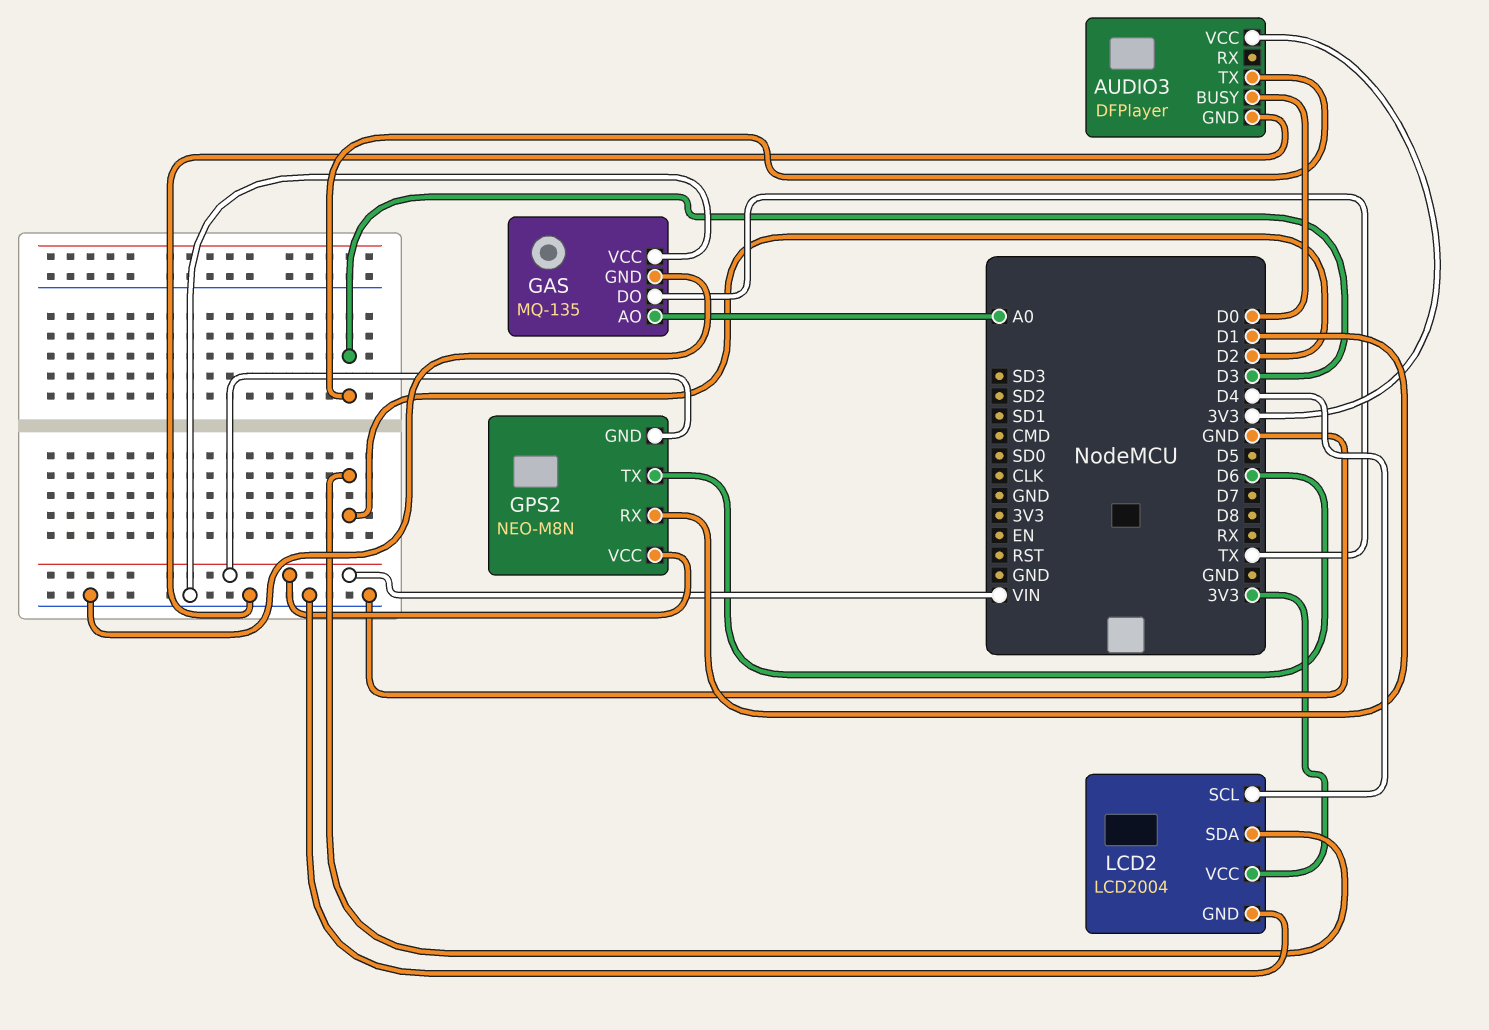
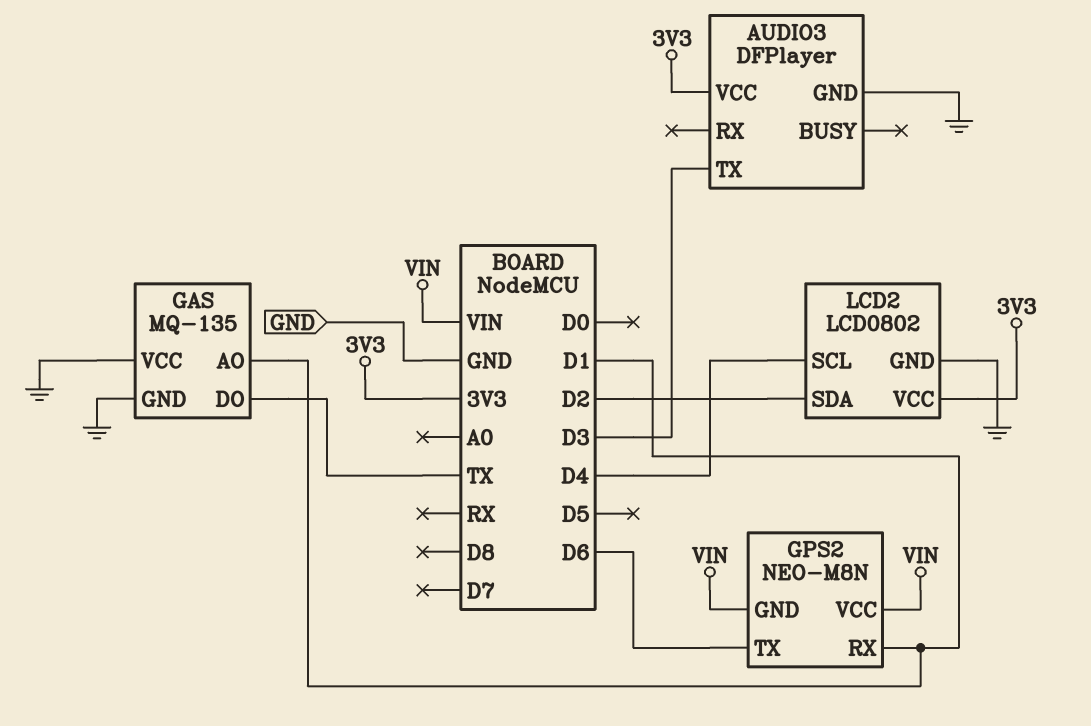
AUDIO3 pin BUSY: D0 -> none
GAS pin AO: A0 -> D1
LCD2: LCD2004 -> LCD0802

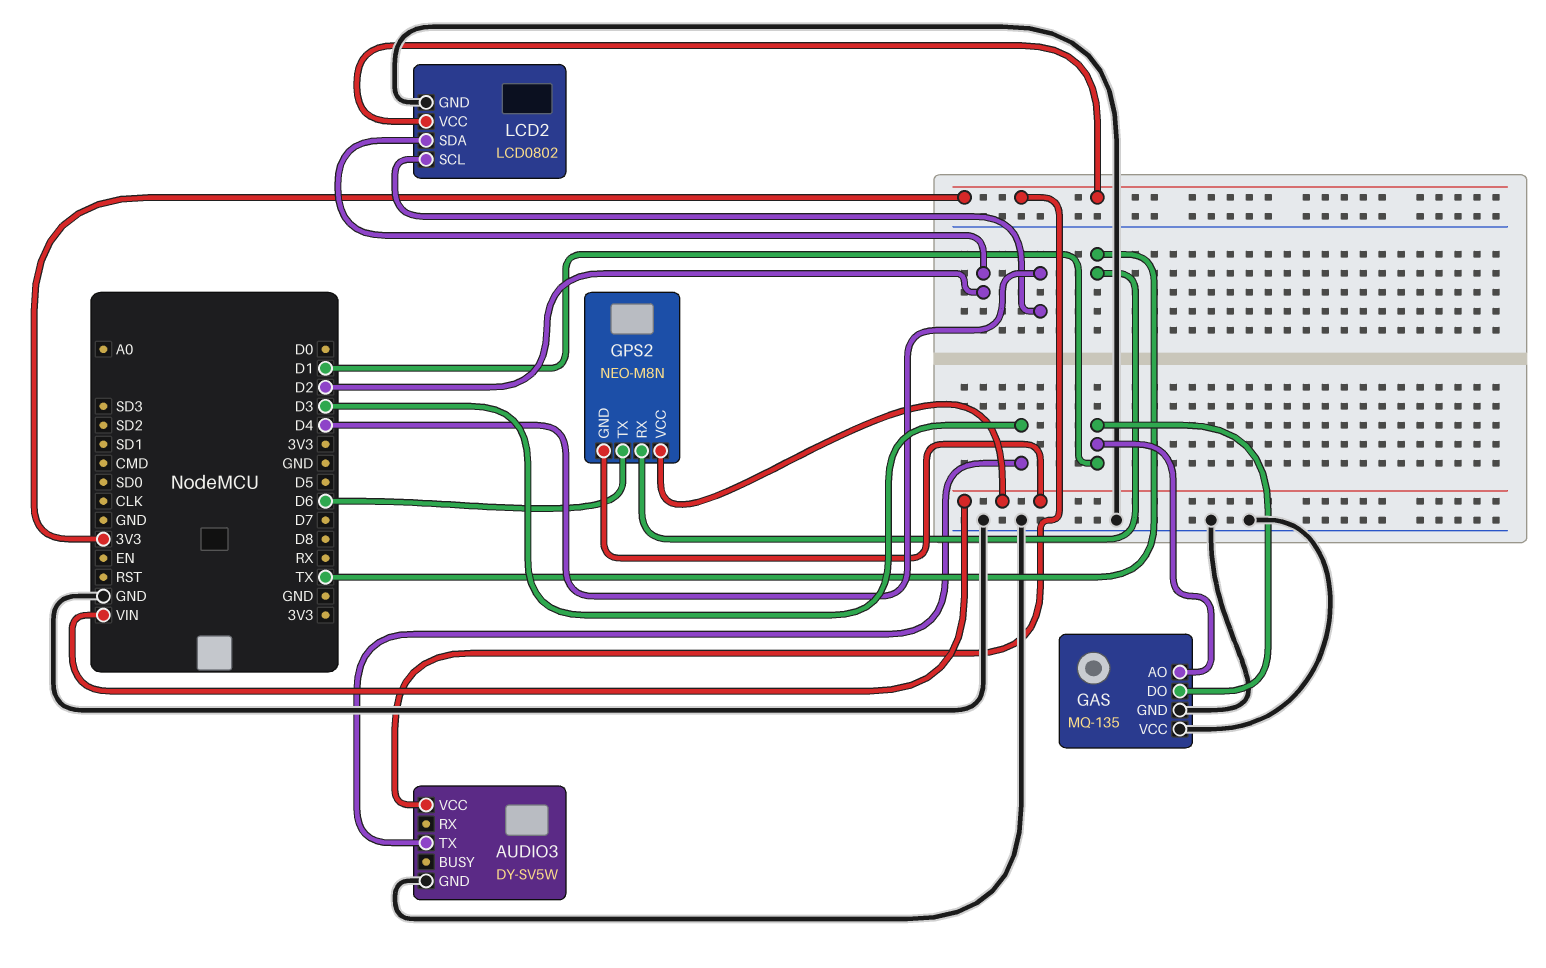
AUDIO3: DFPlayer -> DY-SV5W
GAS pin DO: TX -> D1
GPS2 pin RX: D1 -> TX

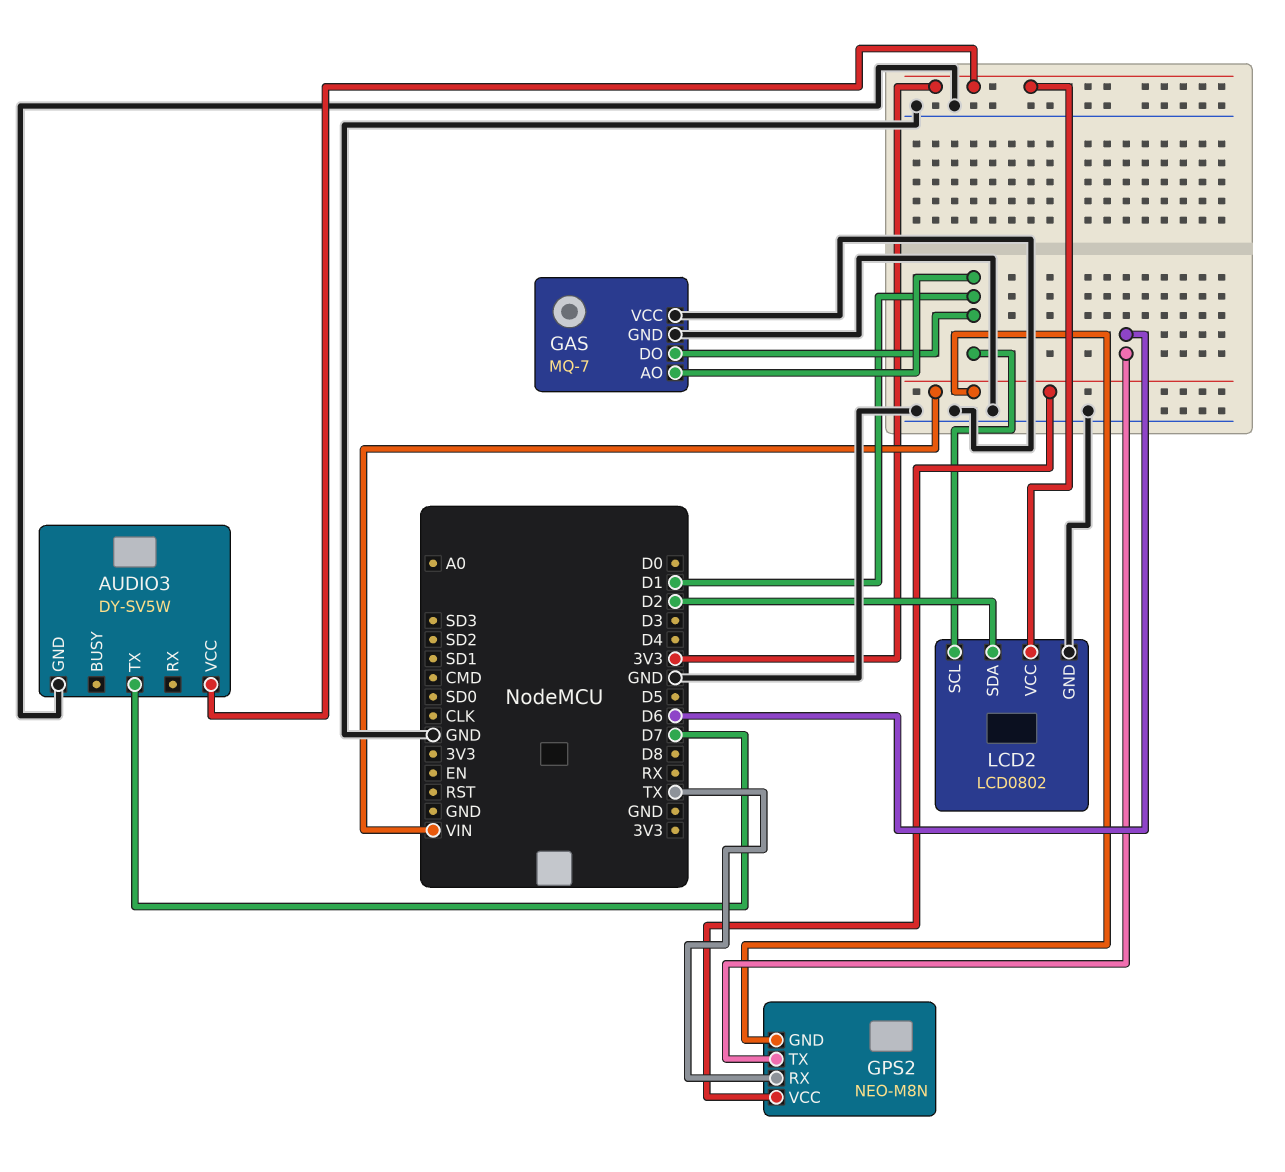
AUDIO3 pin TX: D3 -> D7
GAS: MQ-135 -> MQ-7
LCD2 pin SCL: D4 -> D1

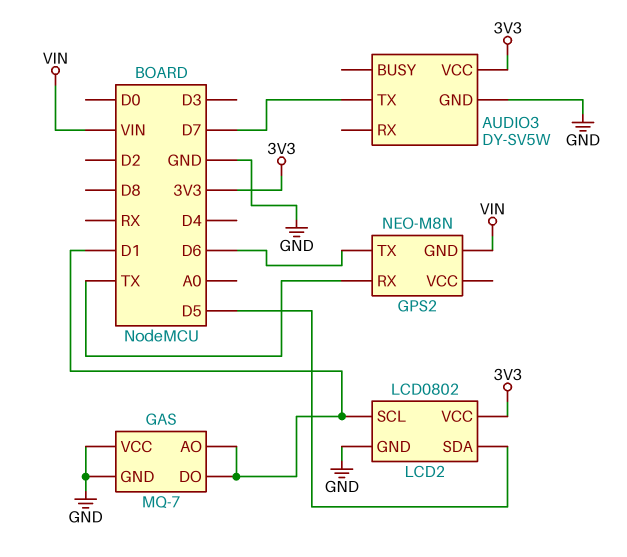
GPS2 pin VCC: VIN -> none
LCD2 pin SDA: D2 -> D5

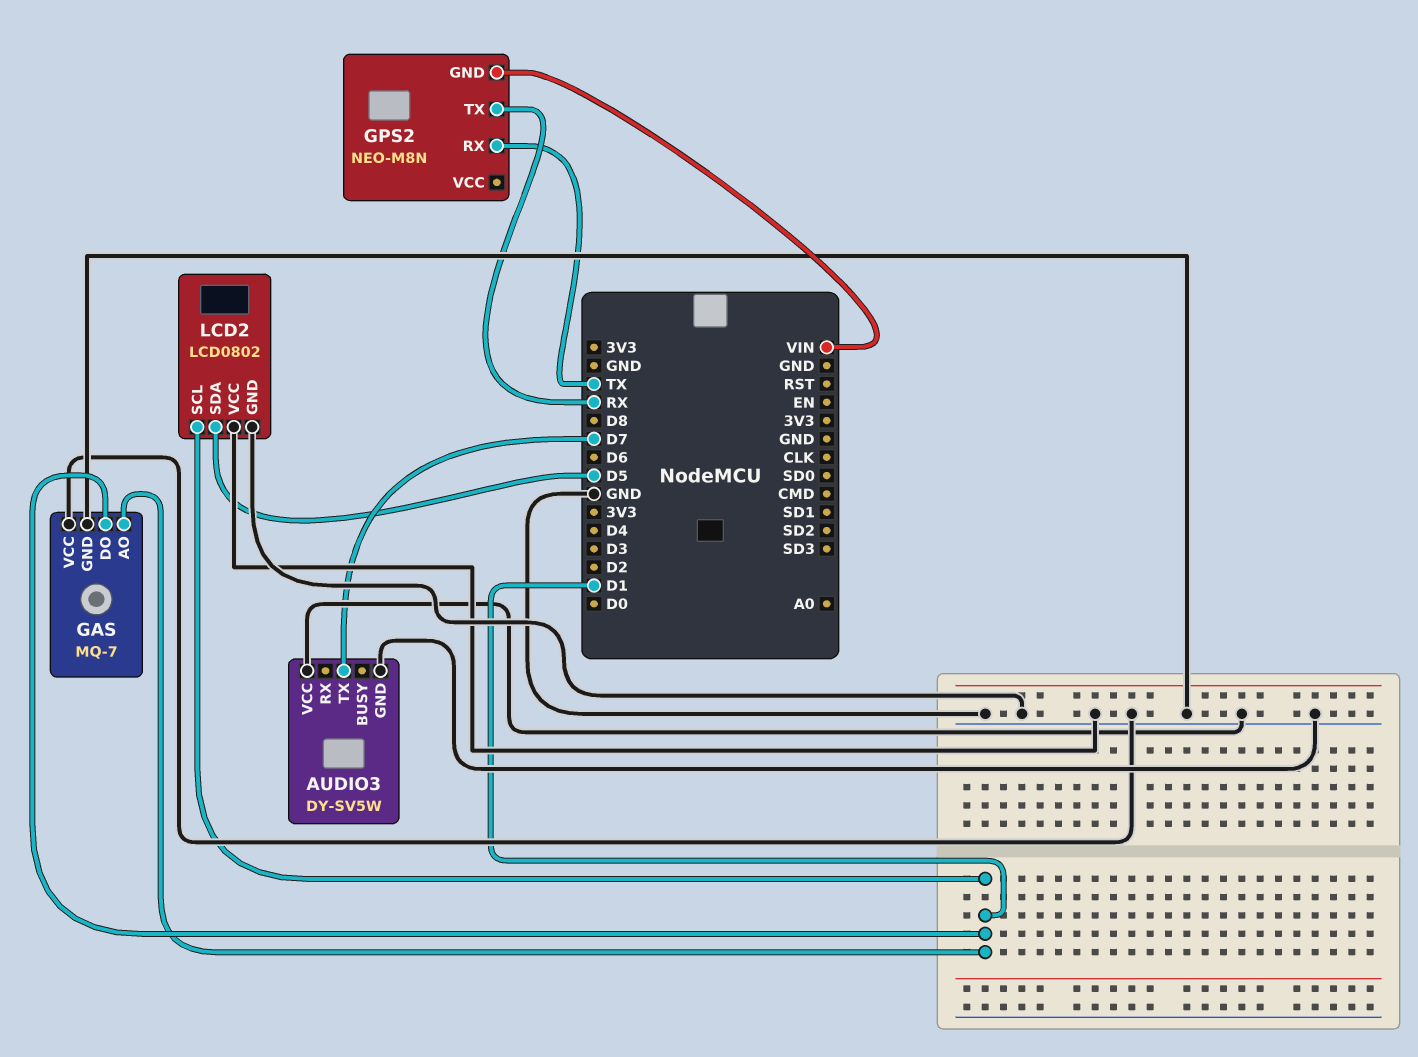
AUDIO3 pin VCC: 3V3 -> GND
GPS2 pin TX: D6 -> RX
LCD2 pin VCC: 3V3 -> GND

